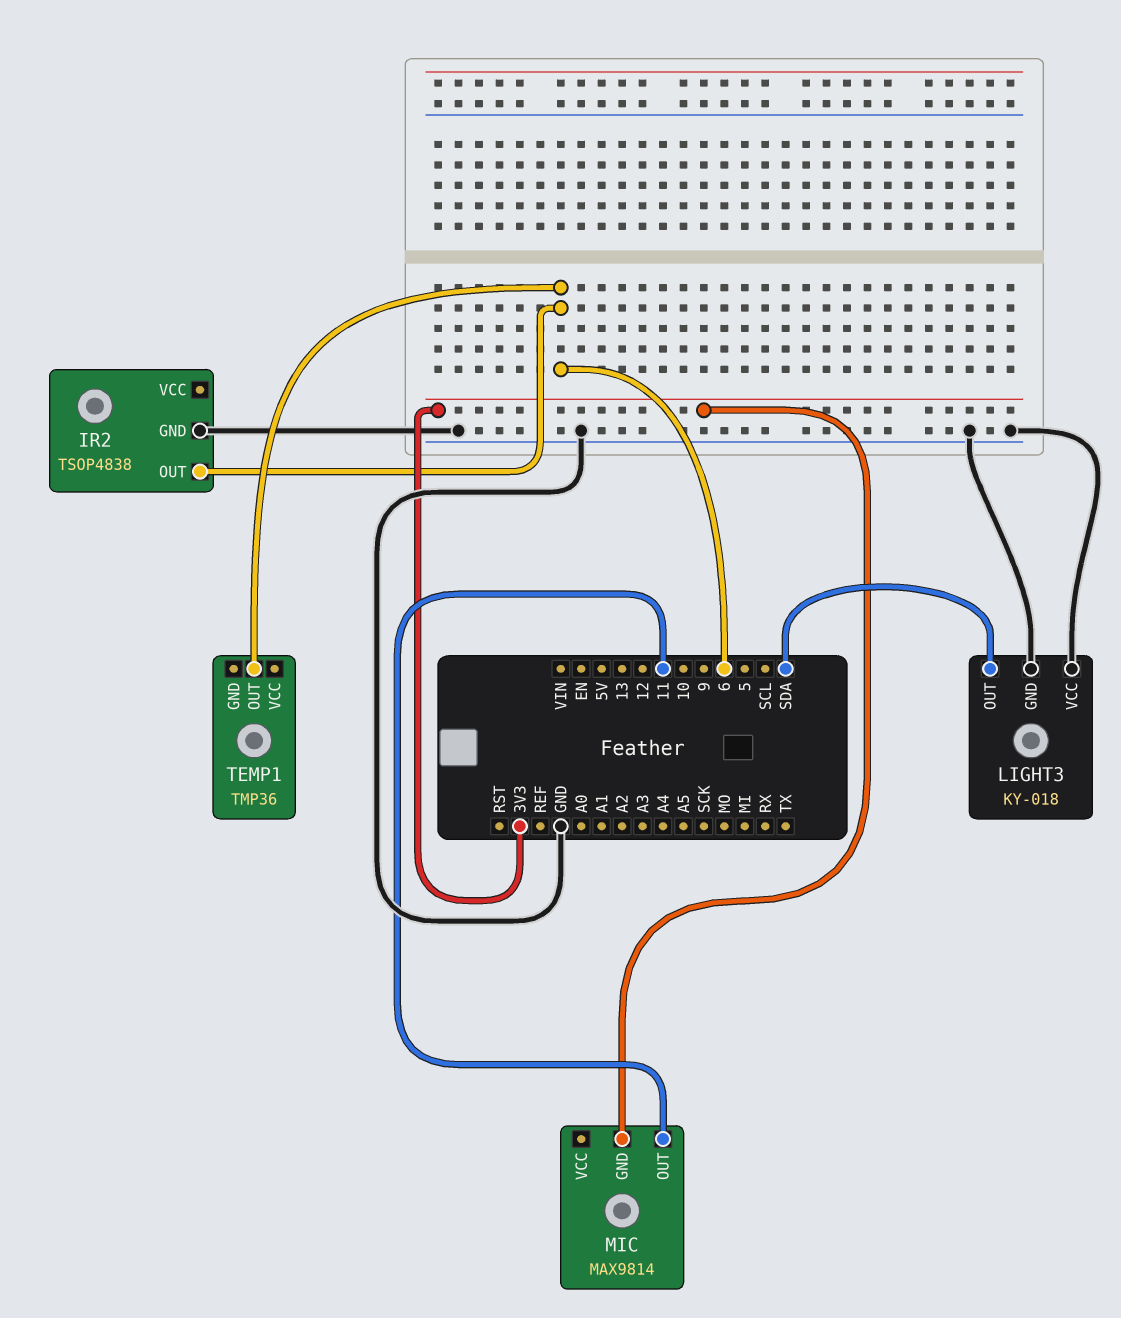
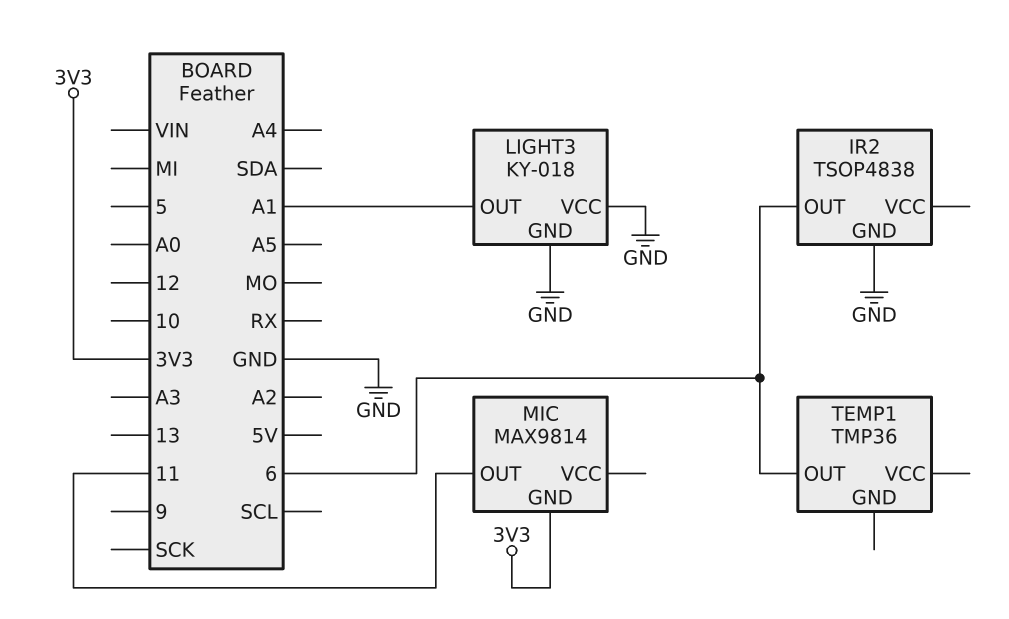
LIGHT3 pin OUT: SDA -> A1

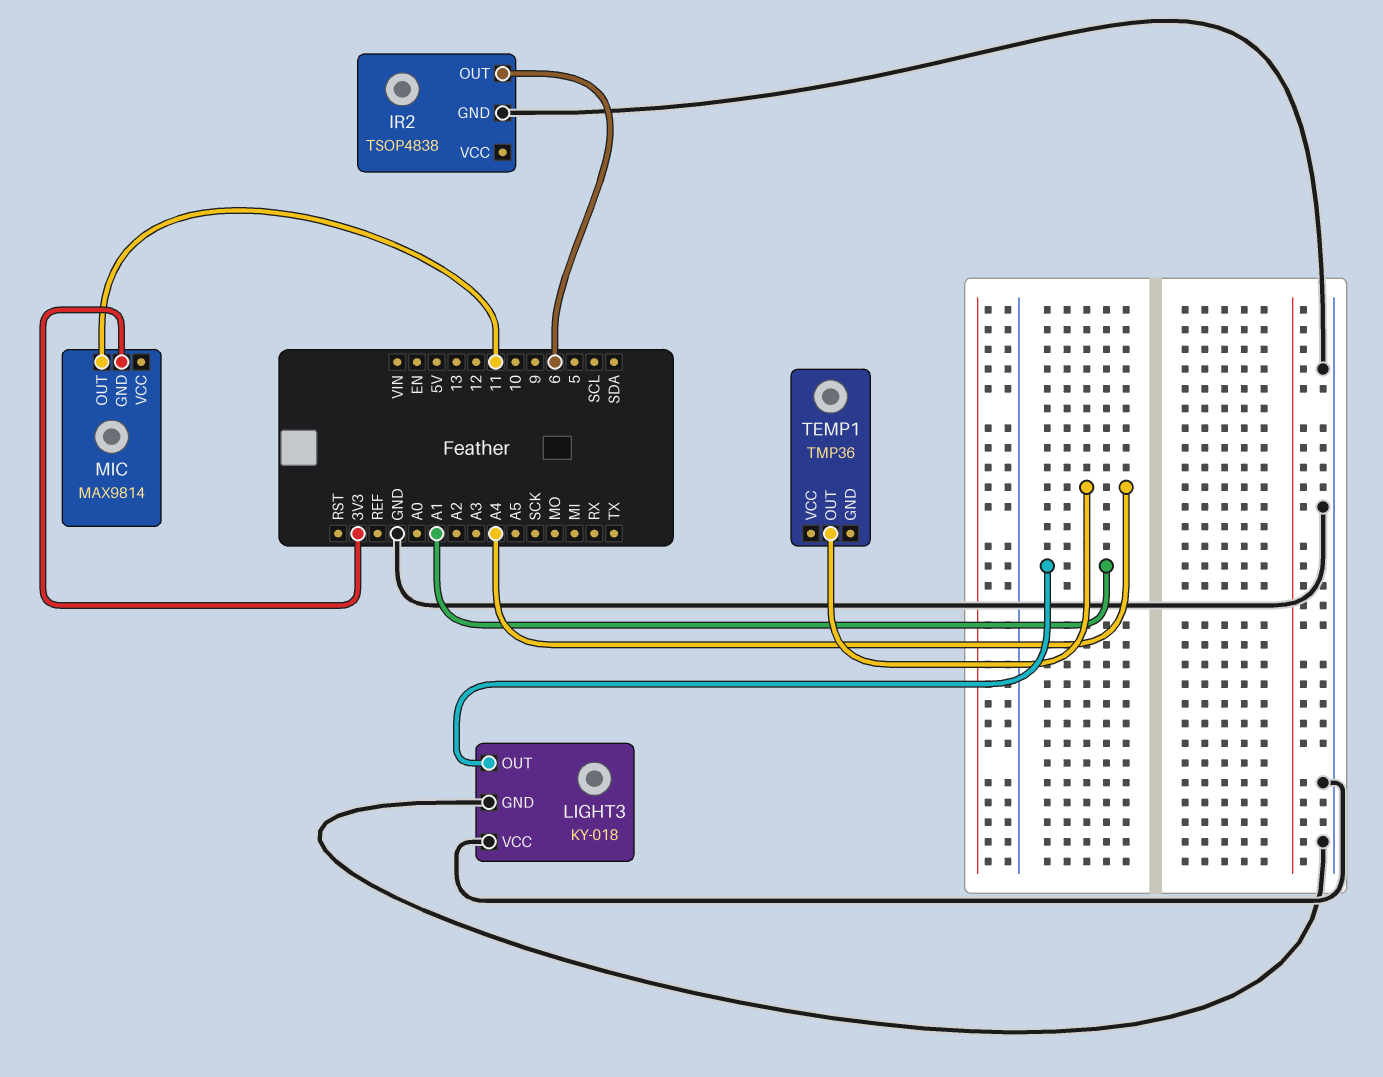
TEMP1 pin OUT: 6 -> A4

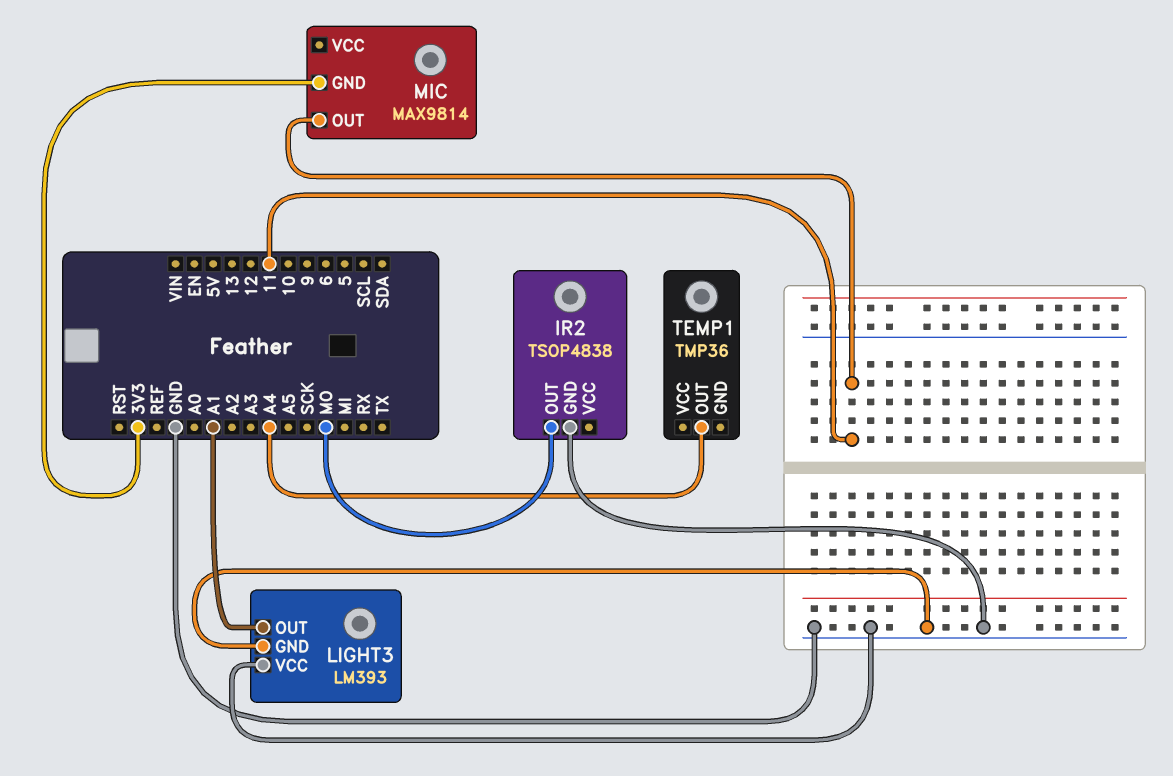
IR2 pin OUT: 6 -> MO
LIGHT3: KY-018 -> LM393

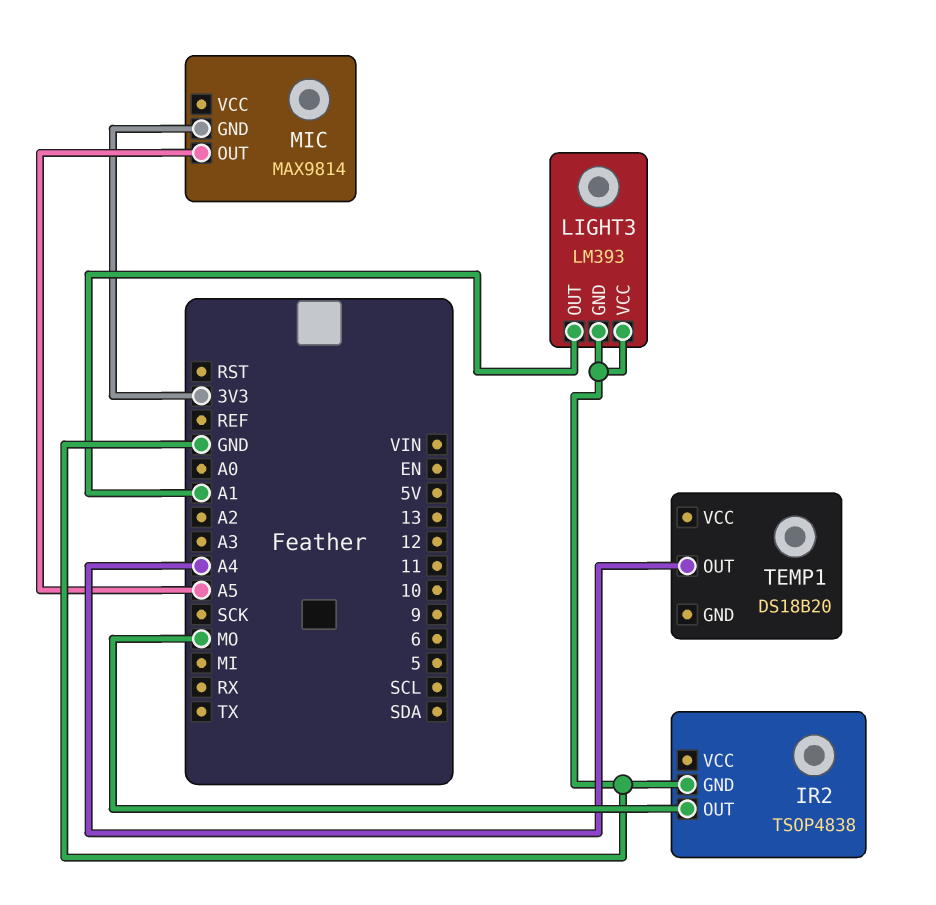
MIC pin OUT: 11 -> A5
TEMP1: TMP36 -> DS18B20

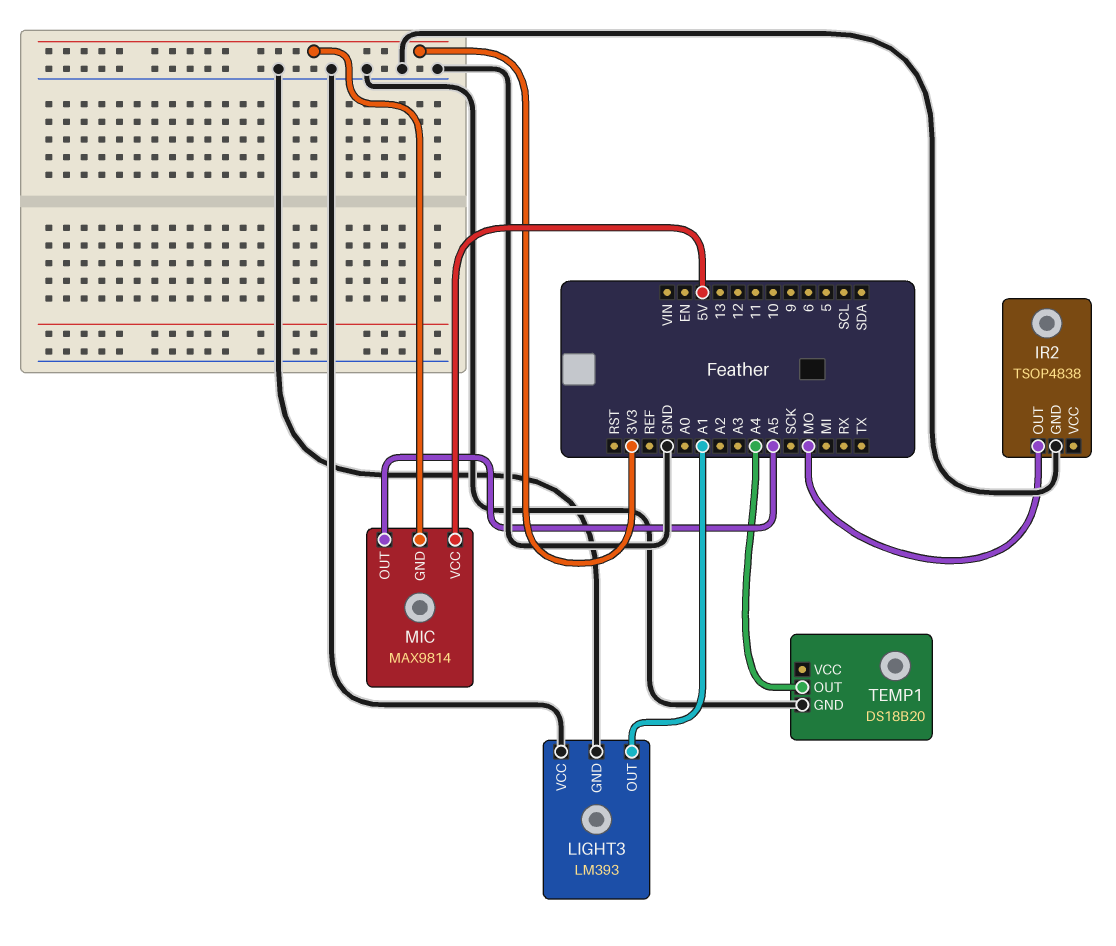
MIC pin VCC: none -> 5V
TEMP1 pin GND: none -> GND

